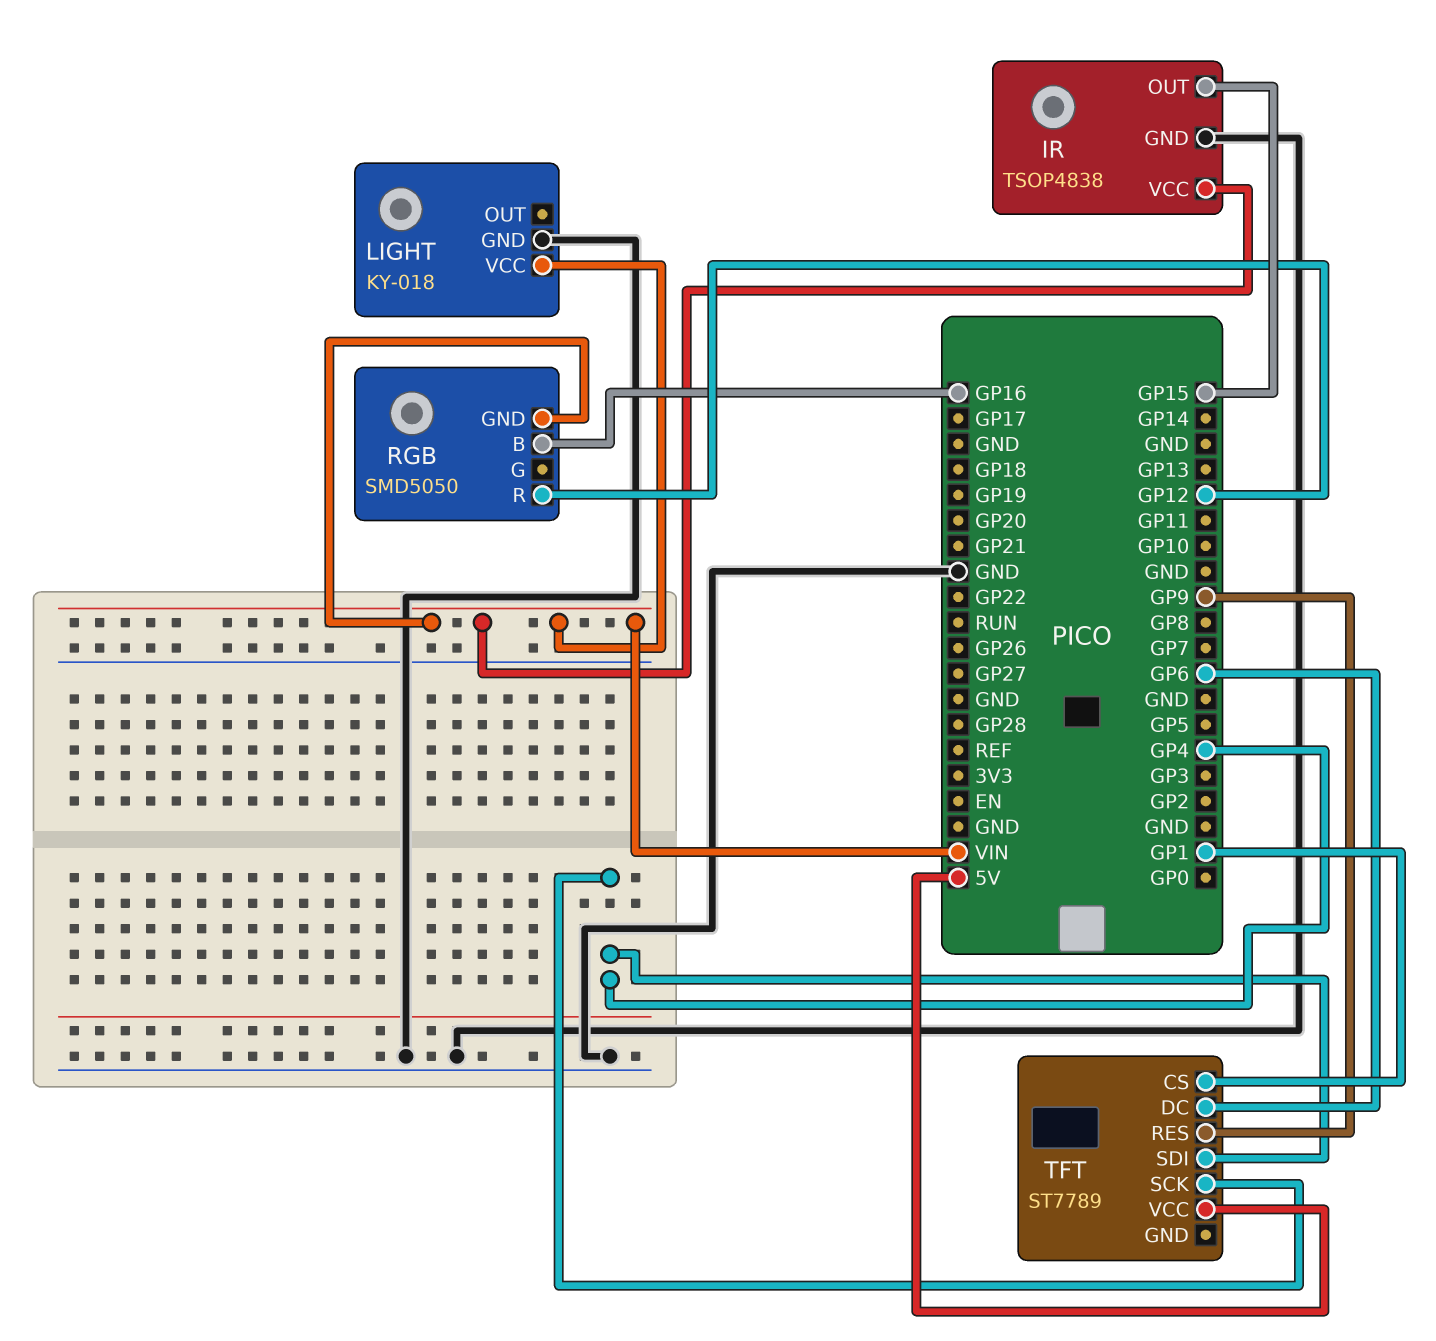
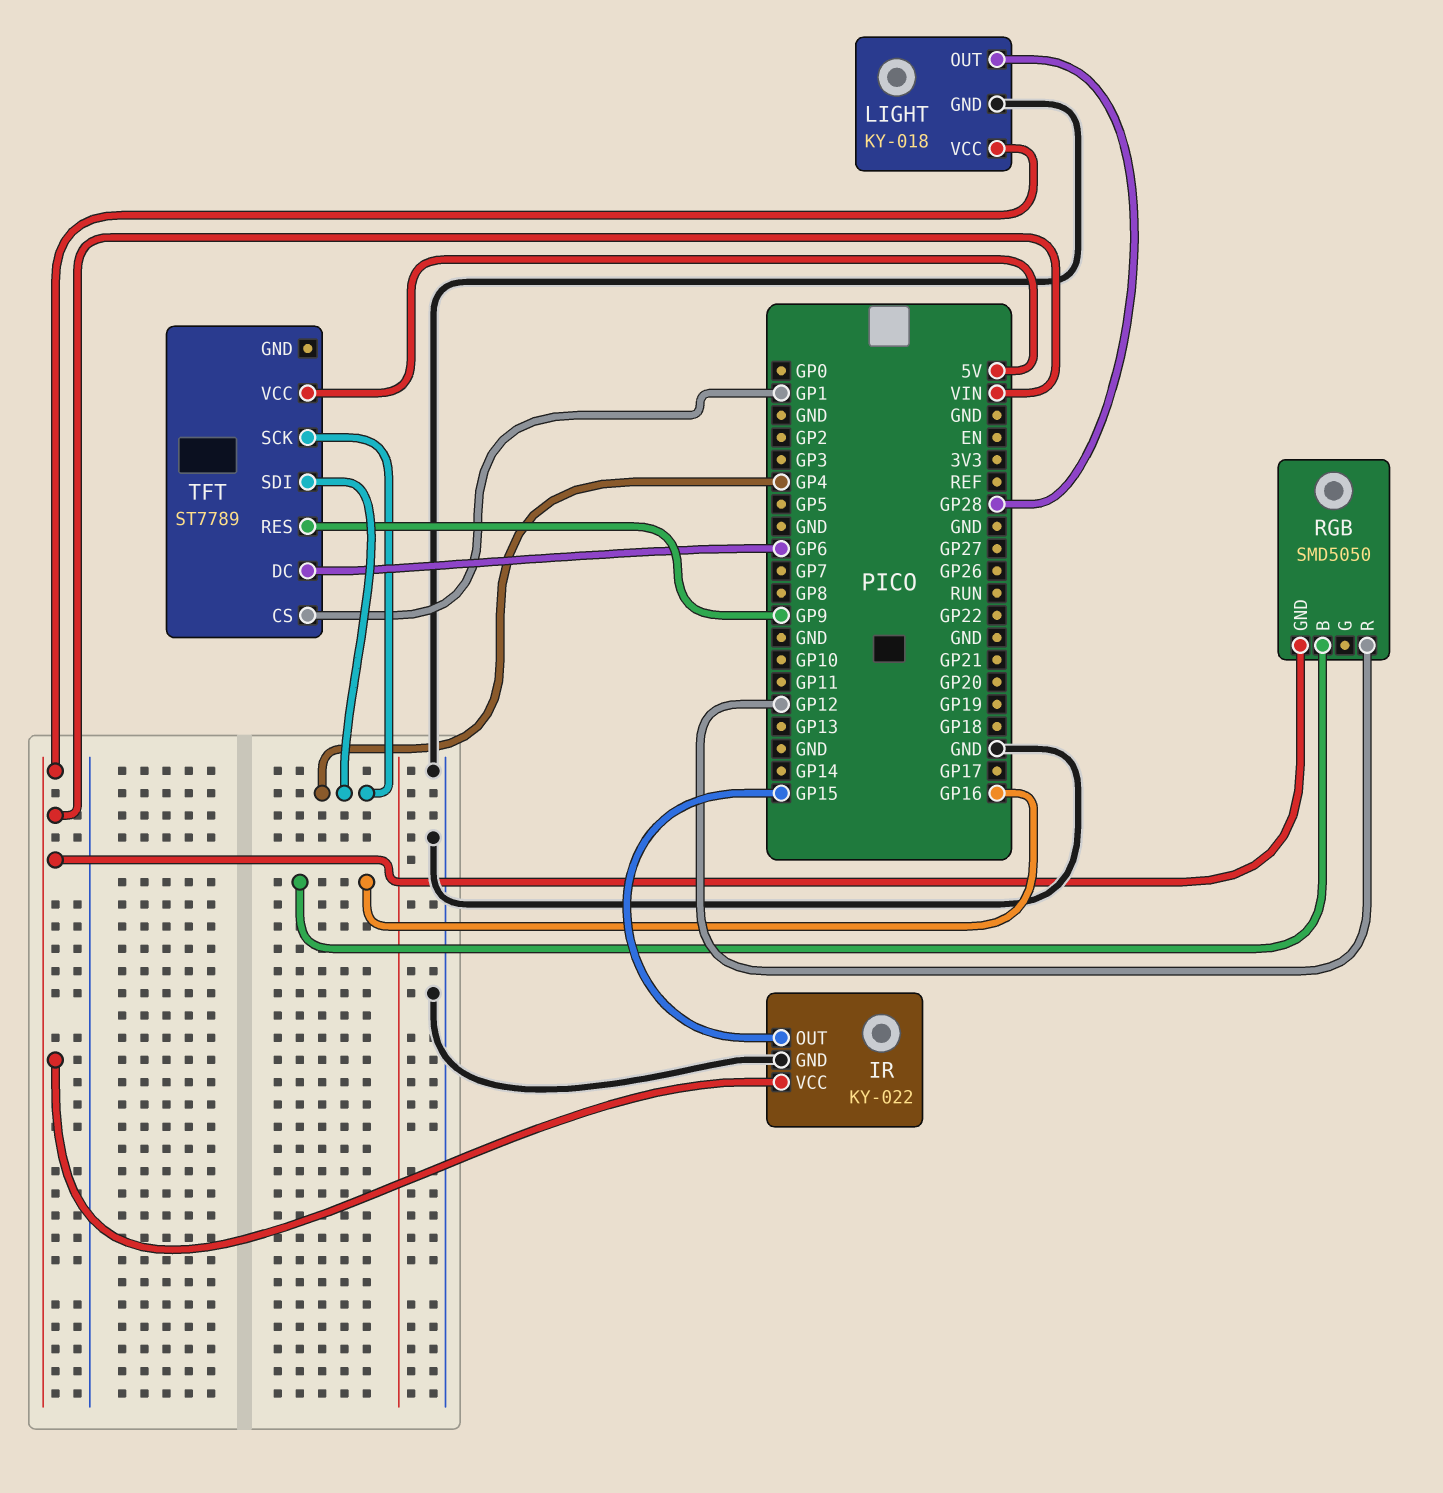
IR: TSOP4838 -> KY-022
LIGHT pin OUT: none -> GP28

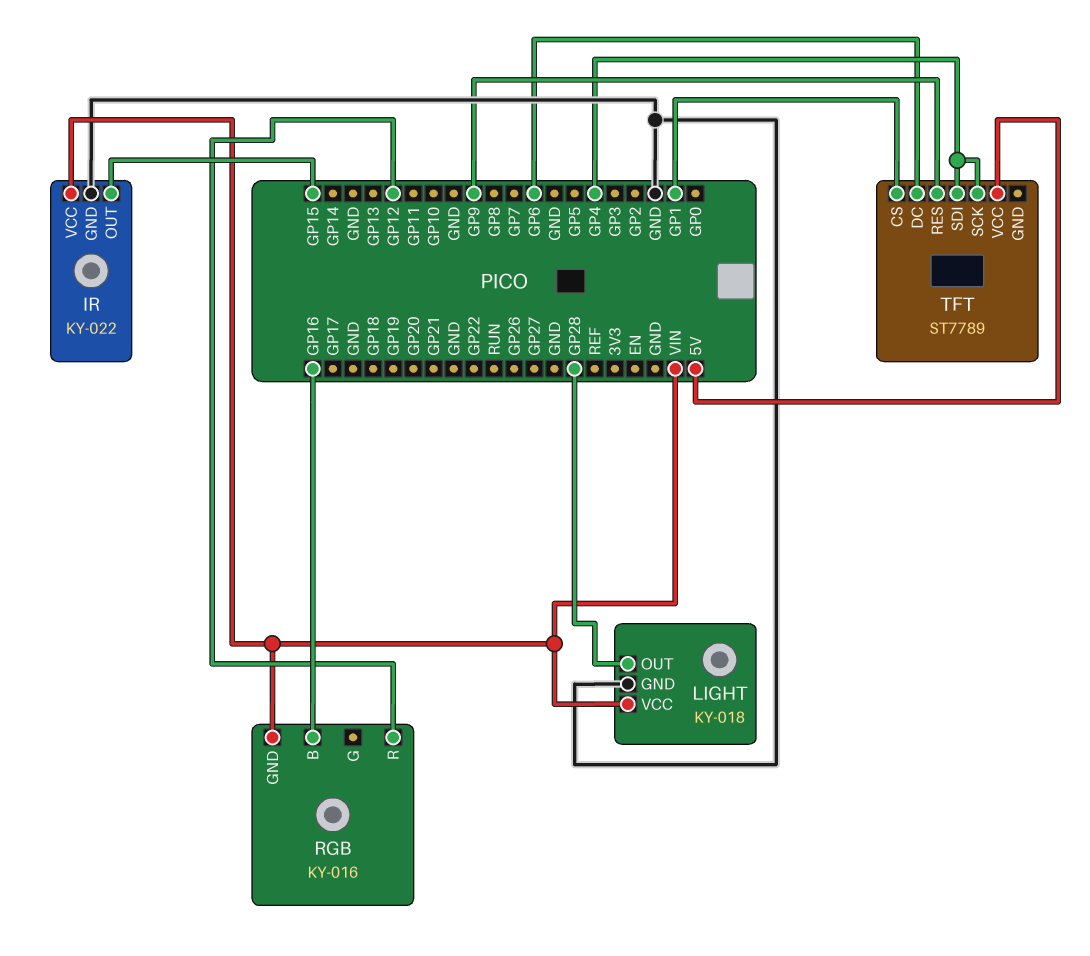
RGB: SMD5050 -> KY-016

